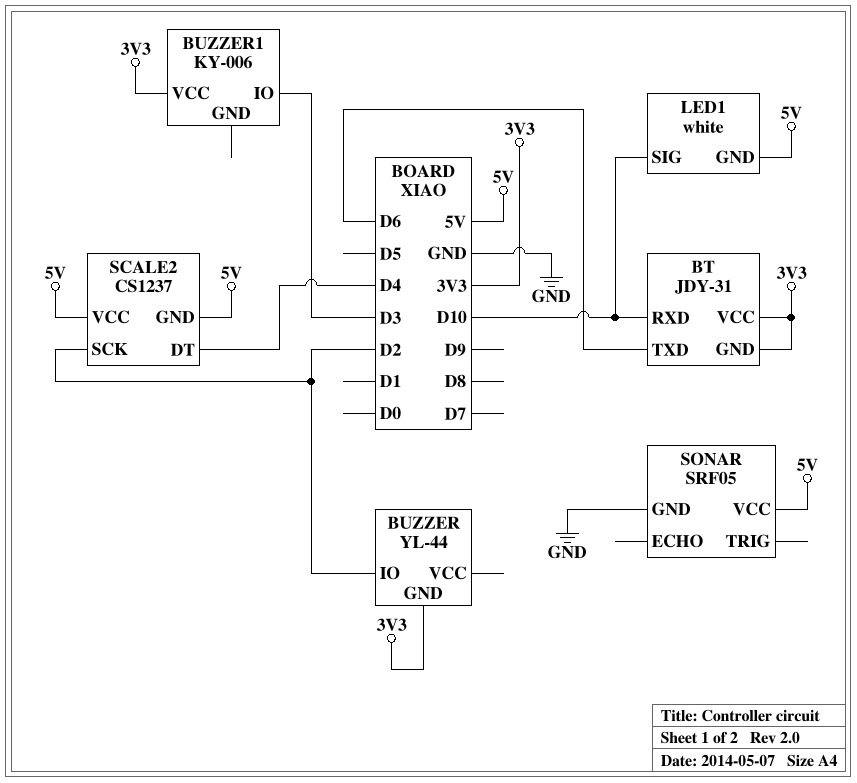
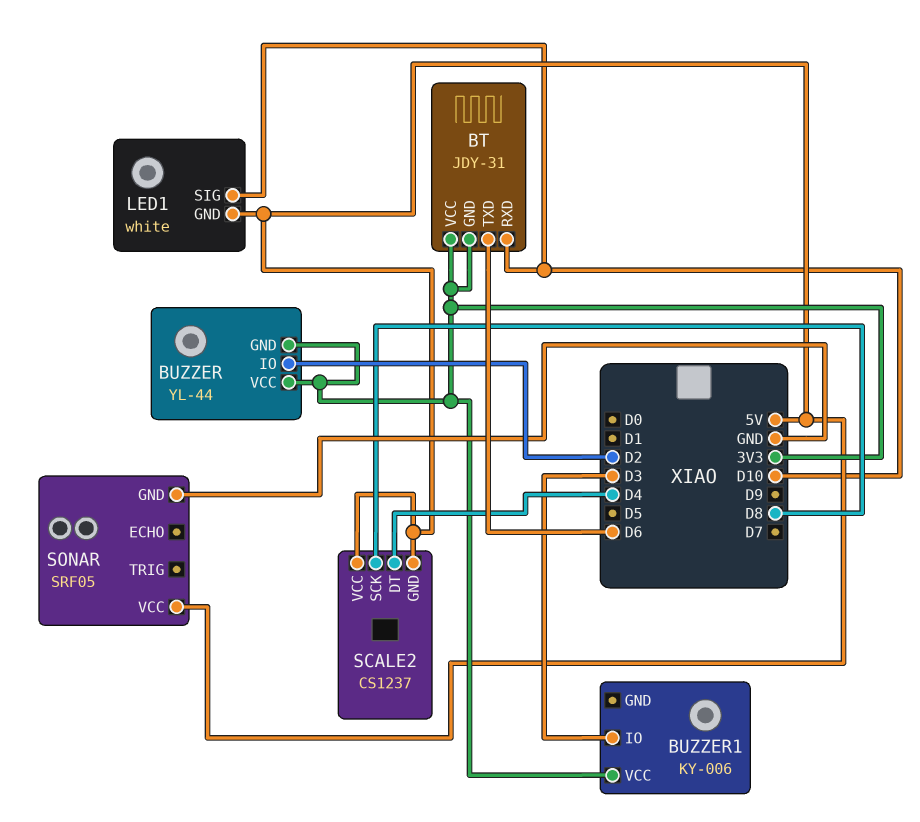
BUZZER pin VCC: none -> 3V3
SCALE2 pin SCK: D2 -> D8

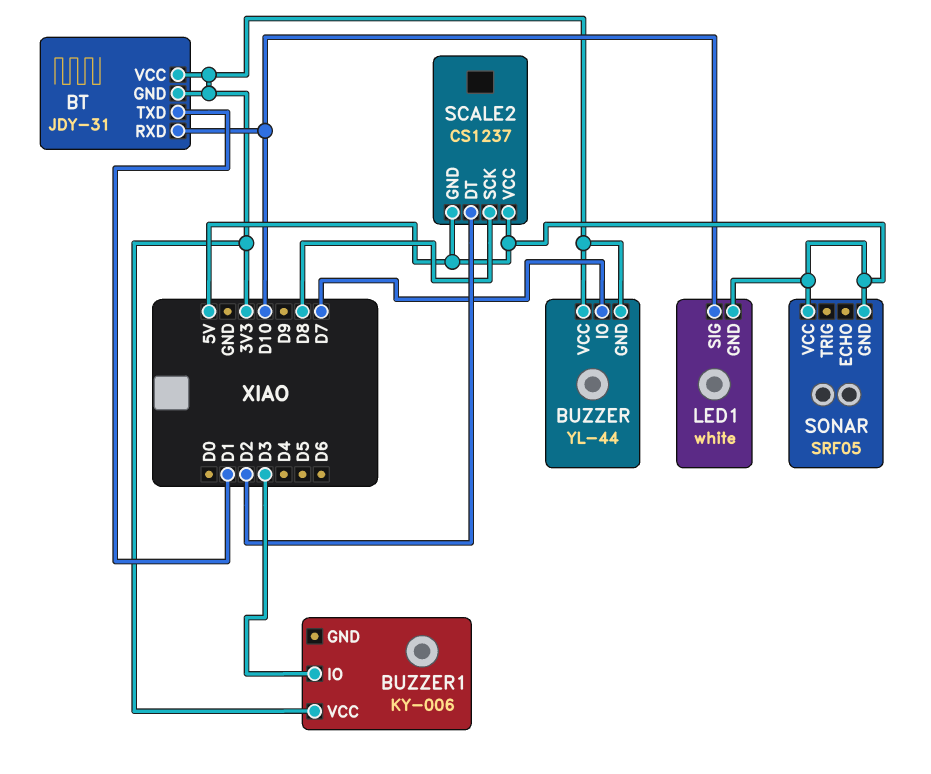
BT pin TXD: D6 -> D1
BUZZER pin IO: D2 -> D7
SCALE2 pin DT: D4 -> D2
SONAR pin GND: GND -> 5V

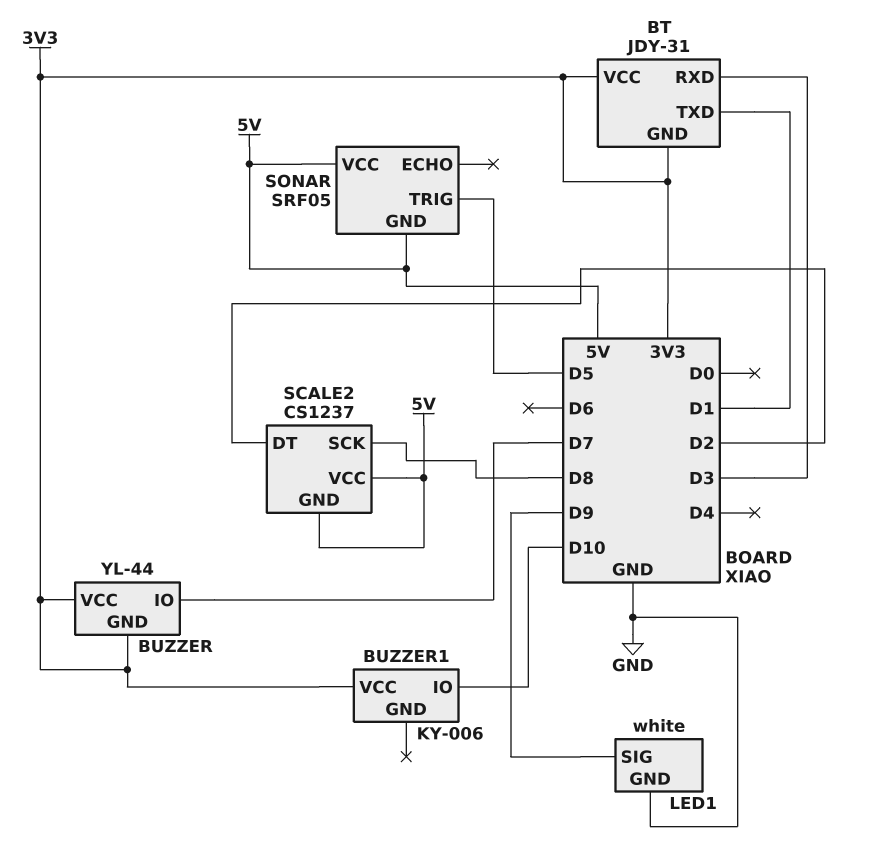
BT pin RXD: D10 -> D3
BUZZER1 pin IO: D3 -> D10
LED1 pin GND: 5V -> GND
LED1 pin SIG: D10 -> D9
SONAR pin TRIG: none -> D5

